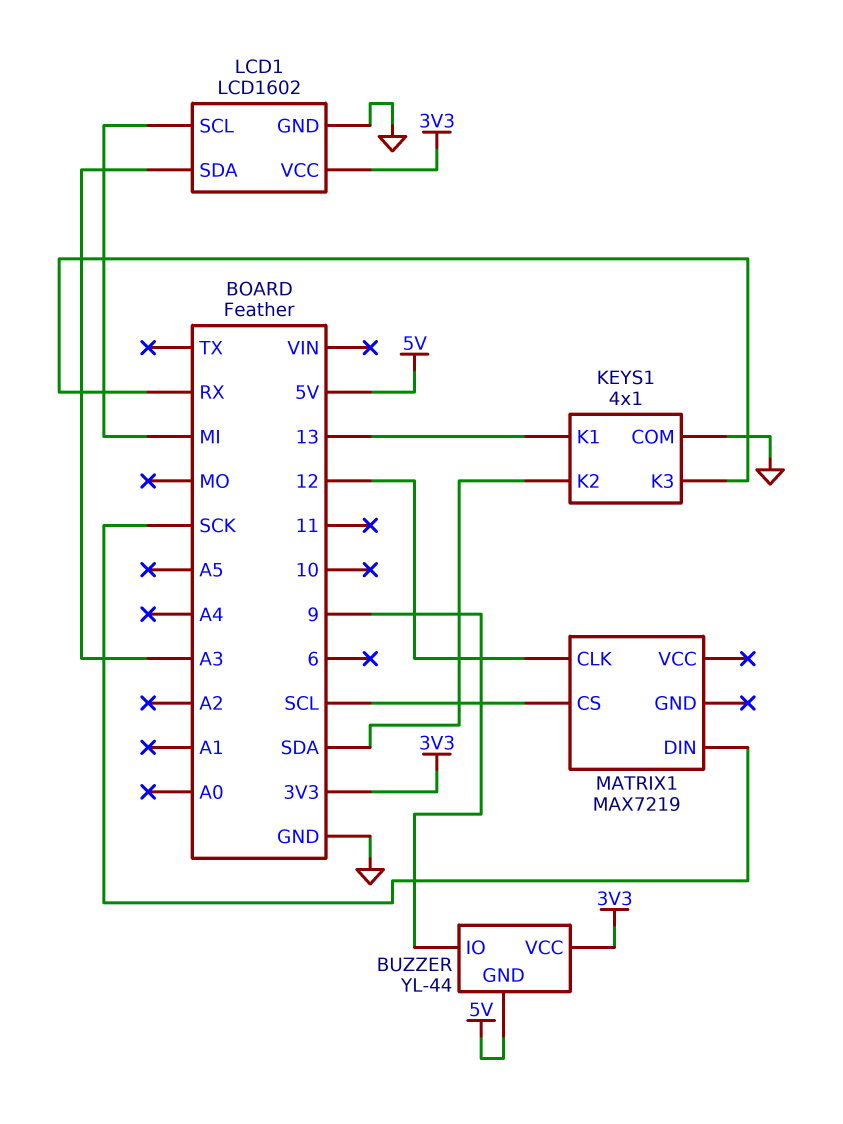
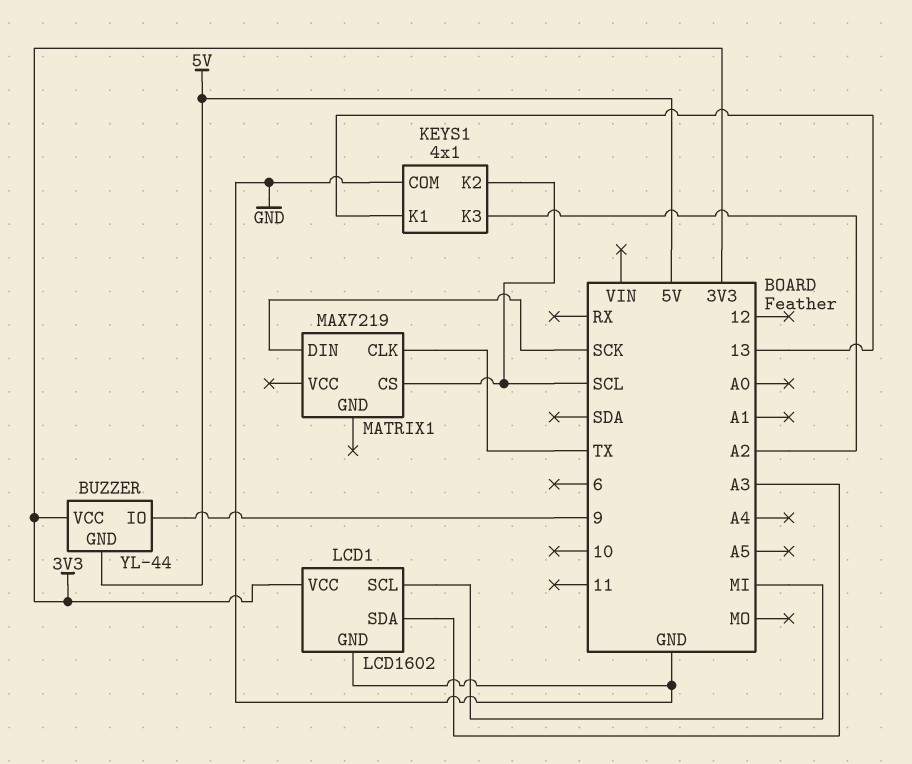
KEYS1 pin K2: SDA -> SCL
KEYS1 pin K3: RX -> A2
MATRIX1 pin CLK: 12 -> TX

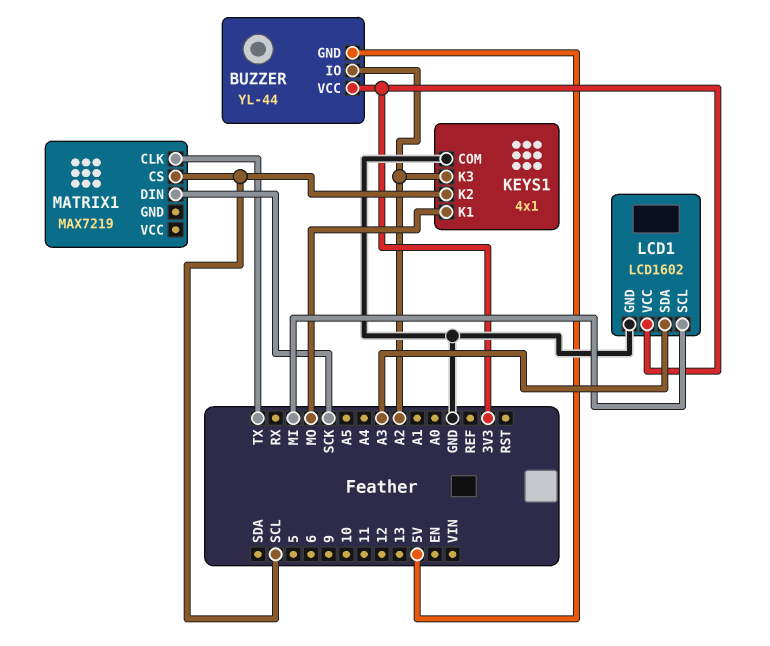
BUZZER pin IO: 9 -> A2
KEYS1 pin K1: 13 -> MO

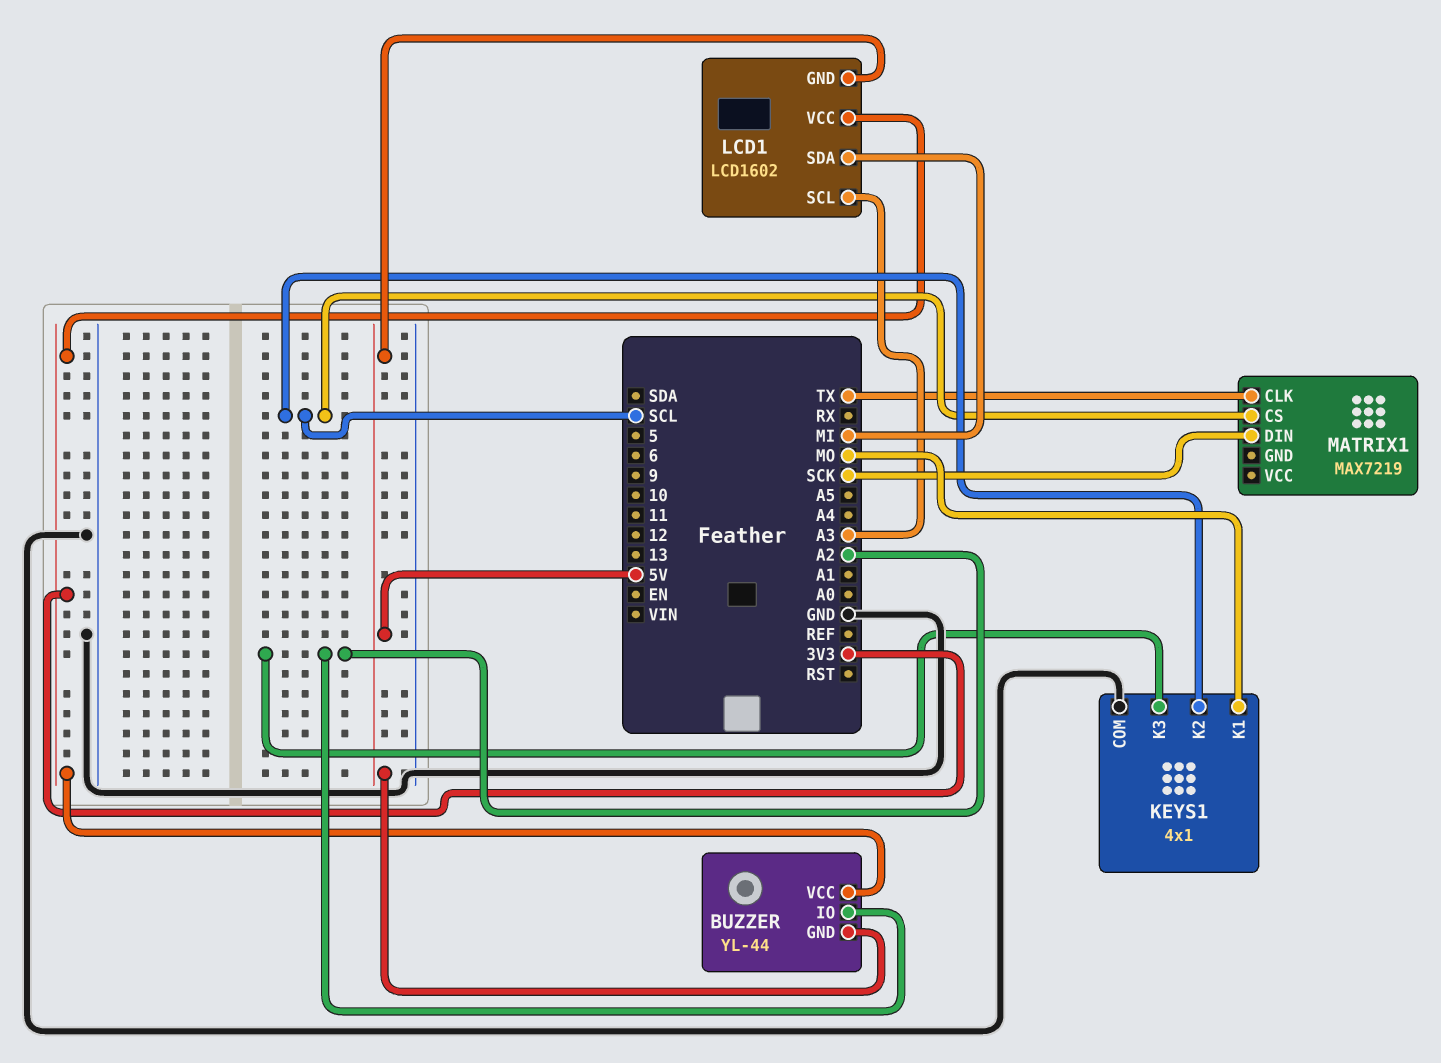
LCD1 pin GND: GND -> 5V
LCD1 pin SCL: MI -> A3
LCD1 pin SDA: A3 -> MI

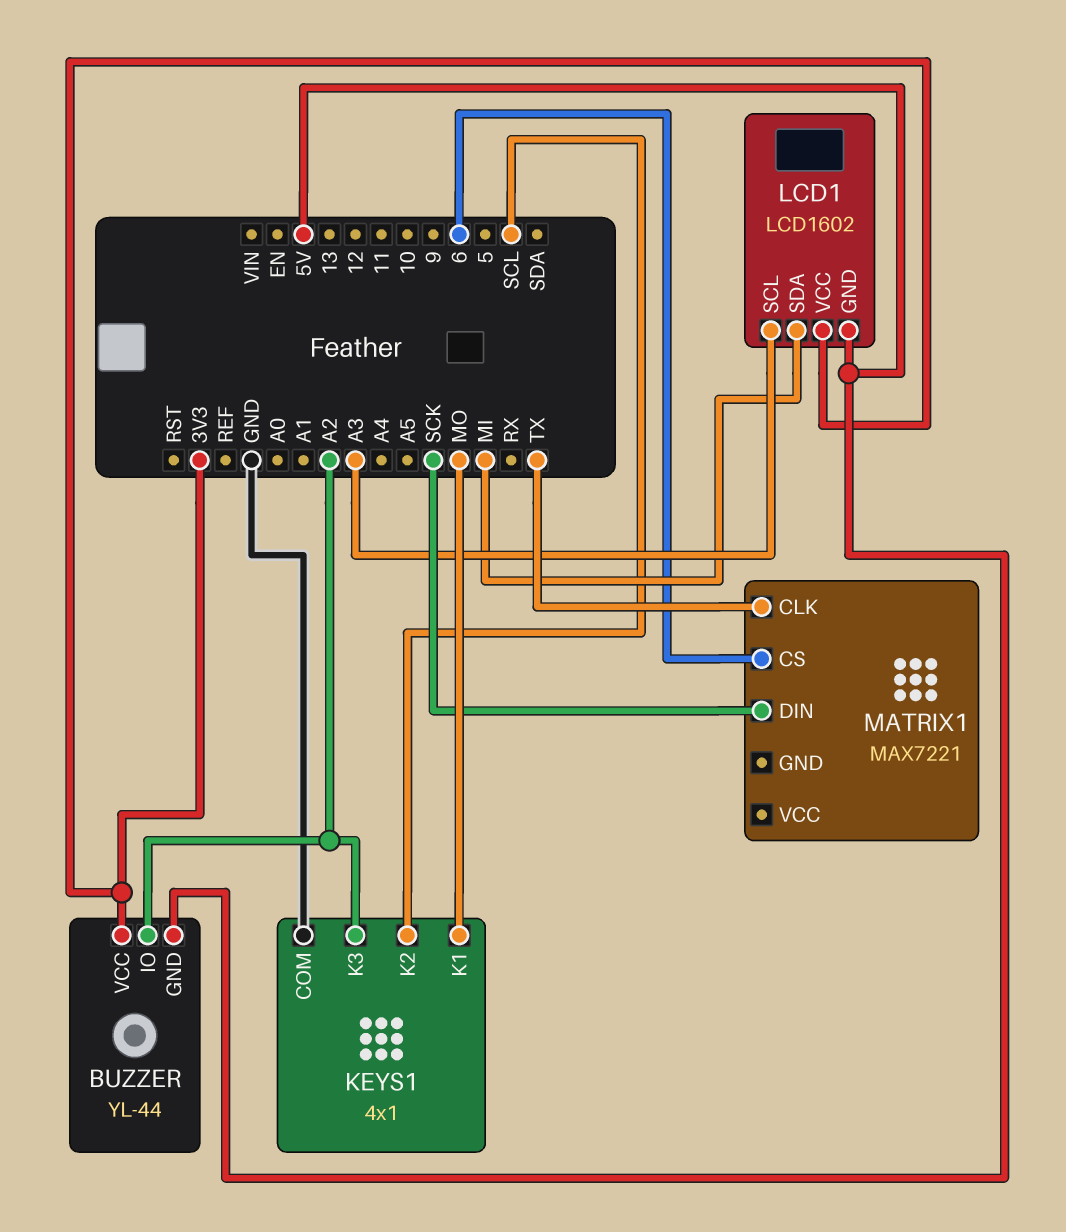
MATRIX1: MAX7219 -> MAX7221
MATRIX1 pin CS: SCL -> 6

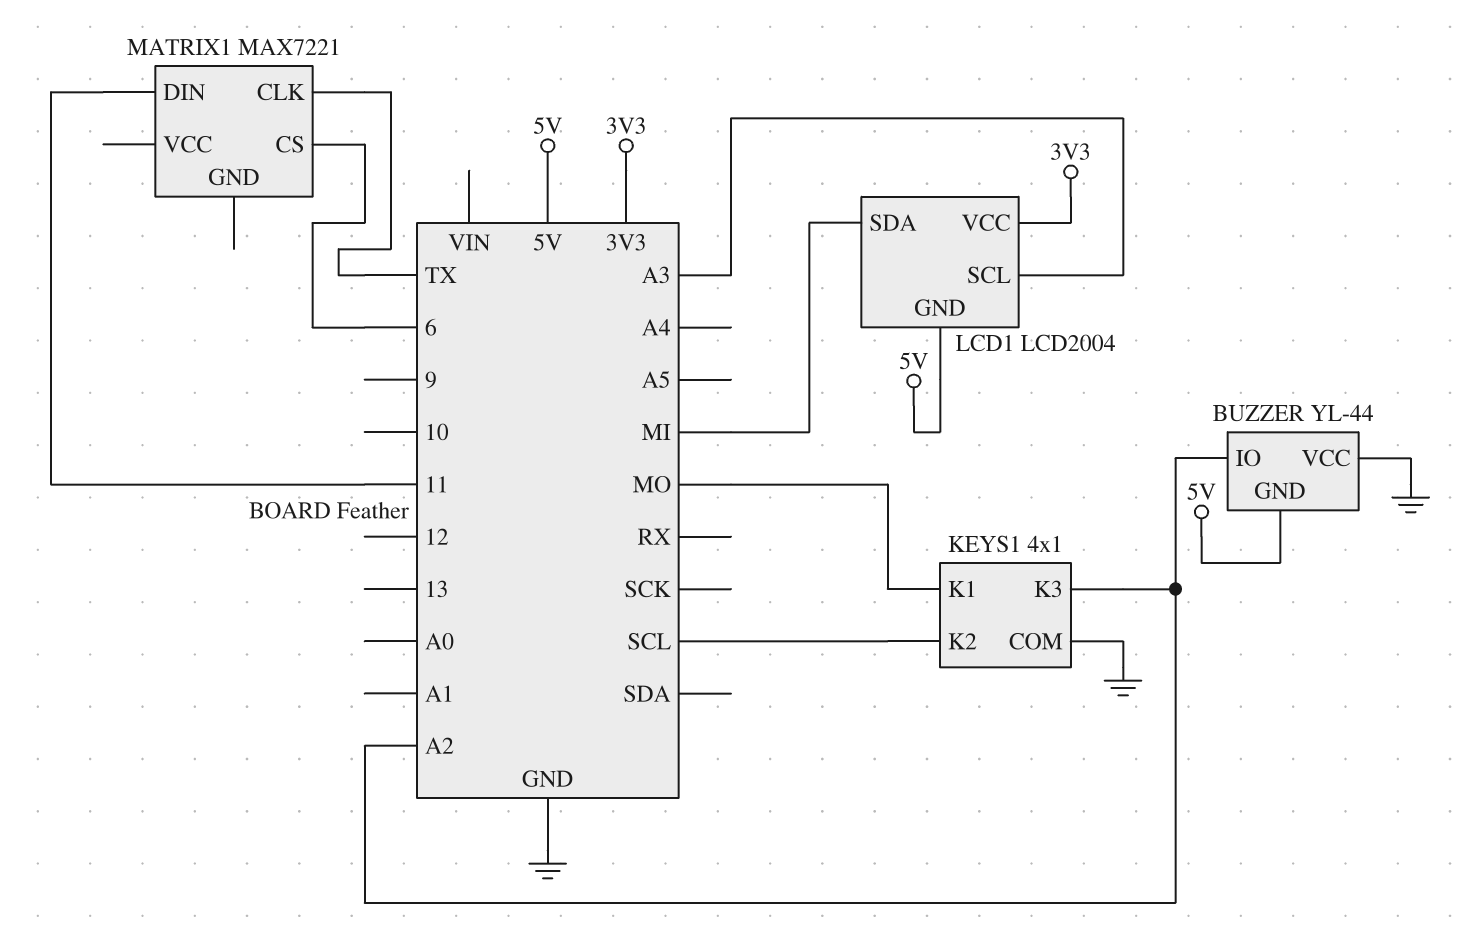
BUZZER pin VCC: 3V3 -> GND
LCD1: LCD1602 -> LCD2004
MATRIX1 pin DIN: SCK -> 11

